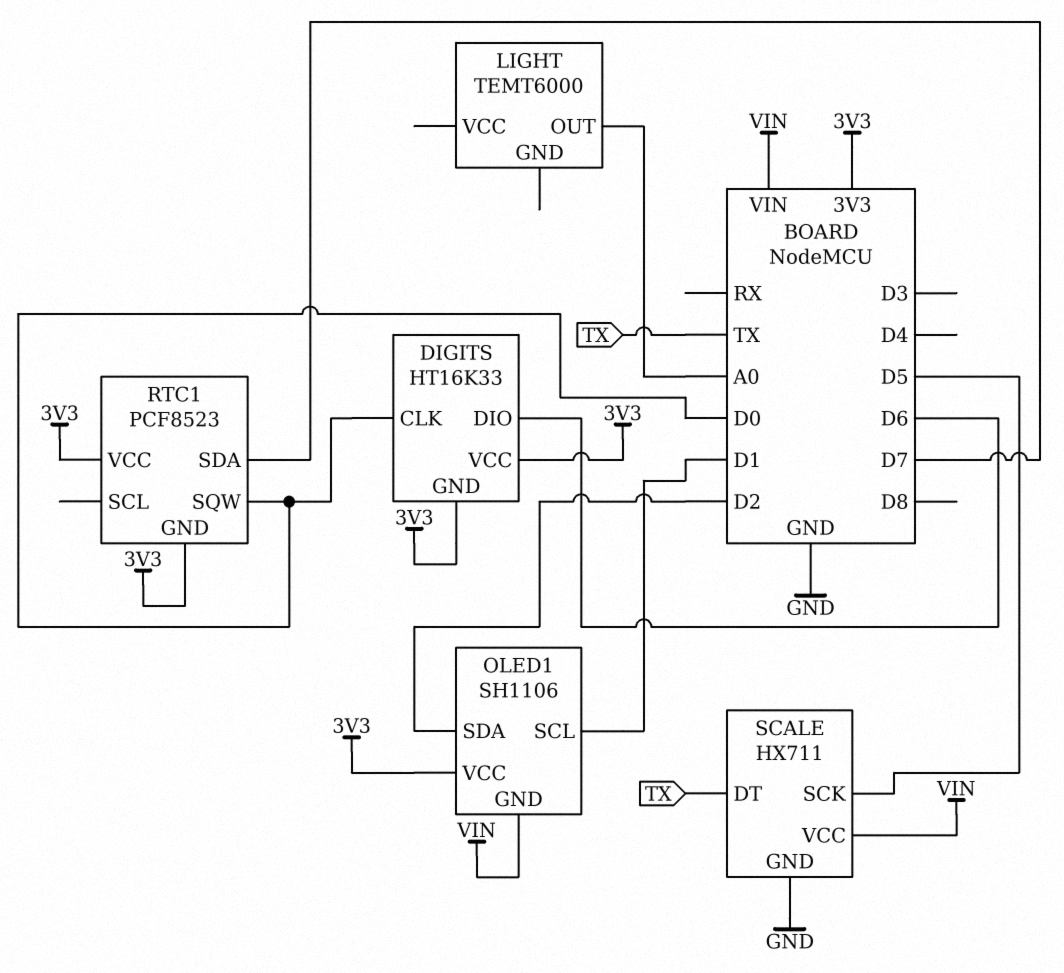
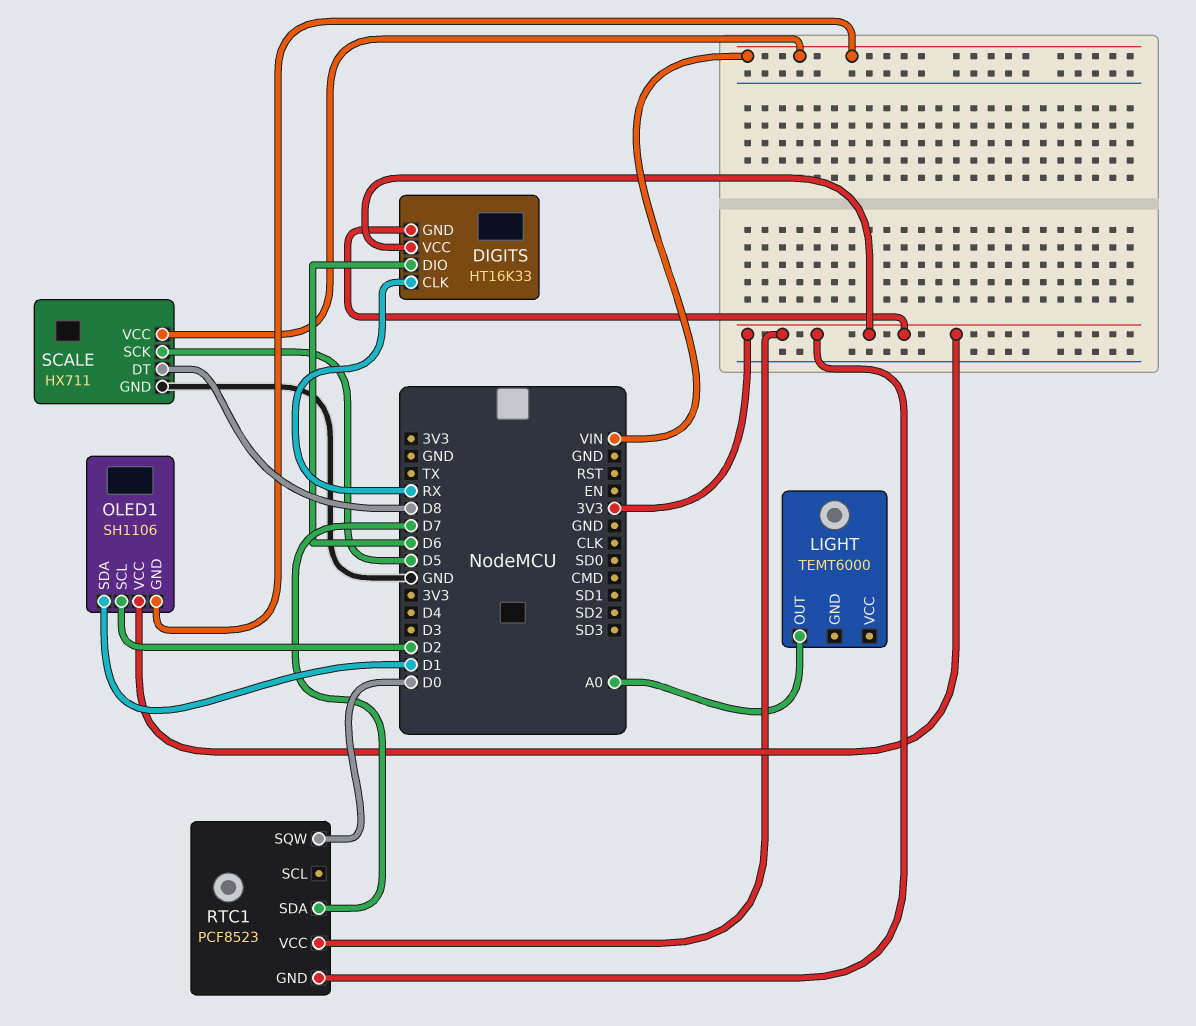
DIGITS pin CLK: D0 -> RX
OLED1 pin SCL: D1 -> D2
OLED1 pin SDA: D2 -> D1
SCALE pin DT: TX -> D8

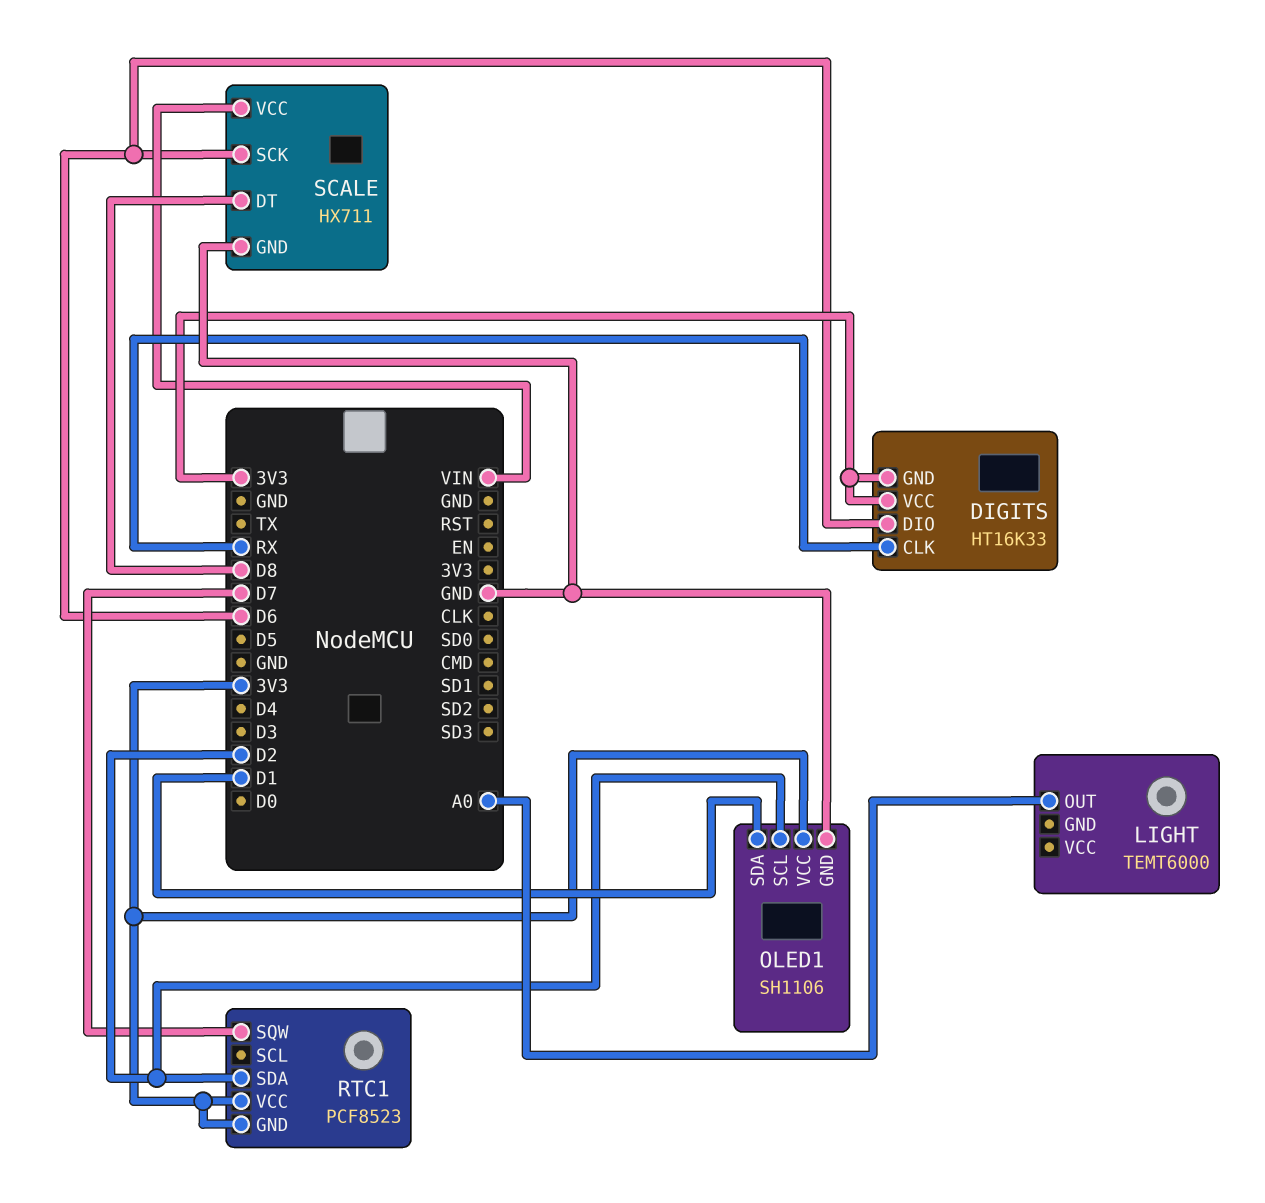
OLED1 pin GND: VIN -> GND
RTC1 pin SDA: D7 -> D2
RTC1 pin SQW: D0 -> D7
SCALE pin SCK: D5 -> D6

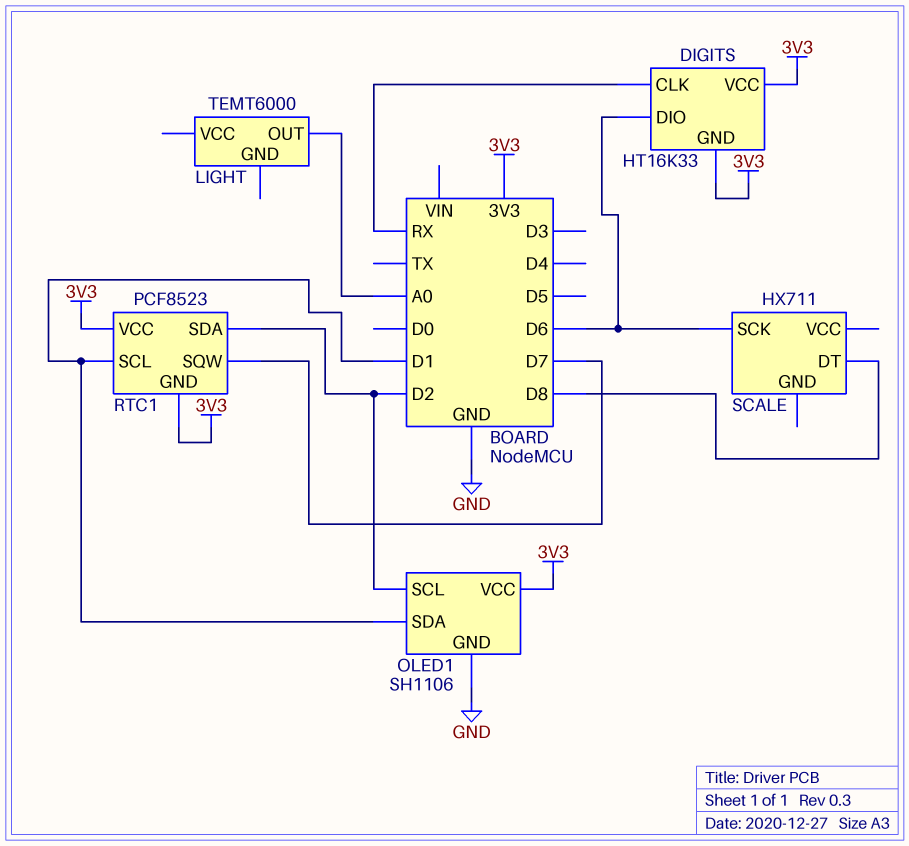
RTC1 pin SCL: none -> D1
SCALE pin GND: GND -> none
SCALE pin VCC: VIN -> none

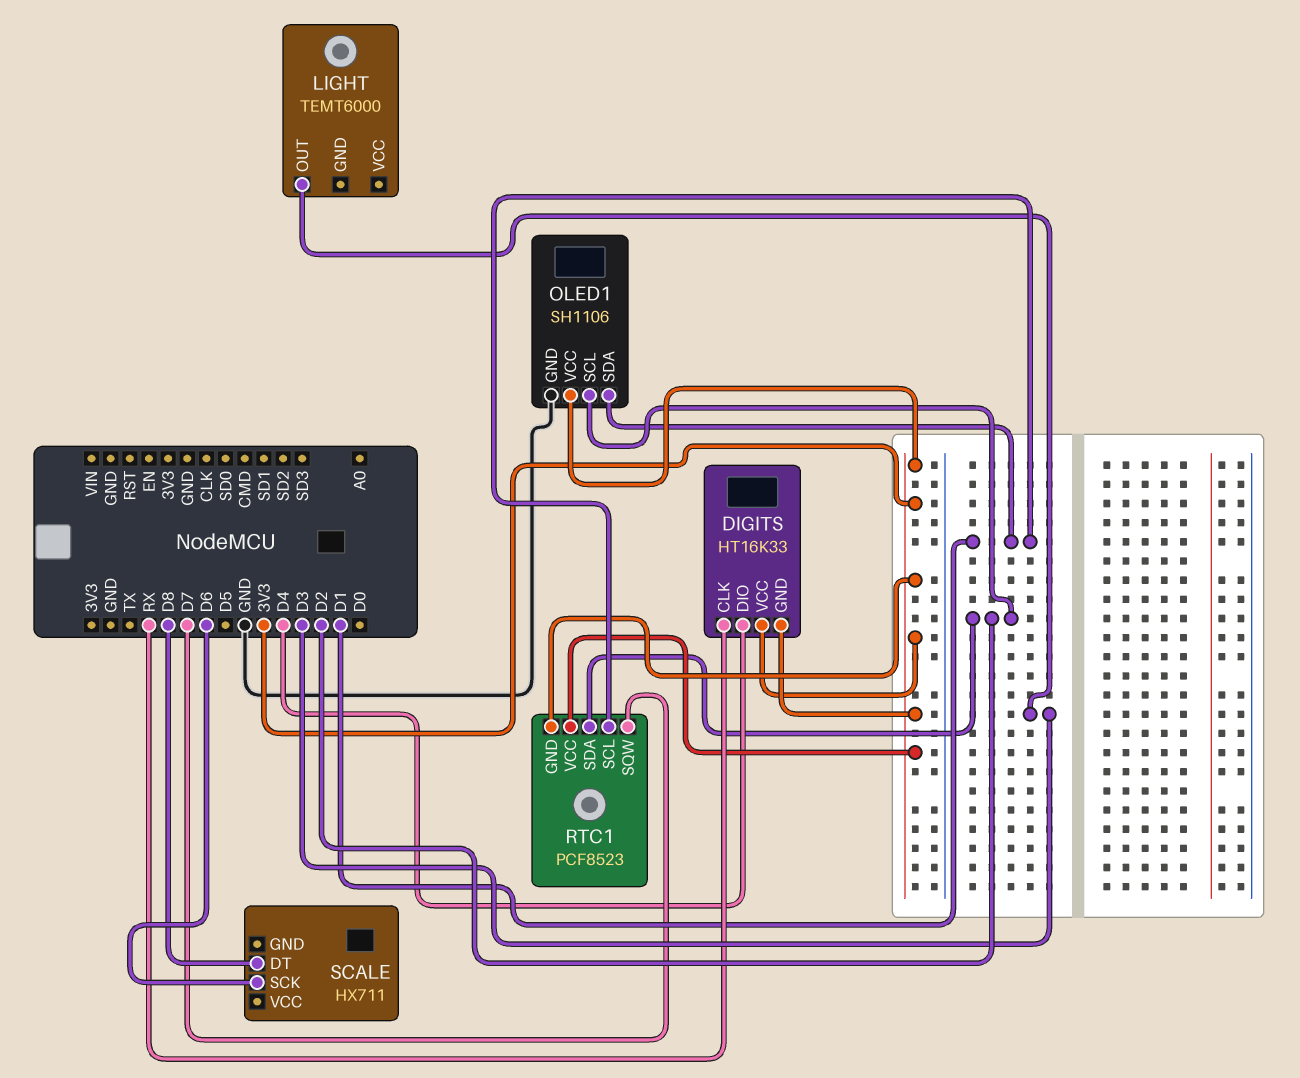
DIGITS pin DIO: D6 -> D4
LIGHT pin OUT: A0 -> D3

